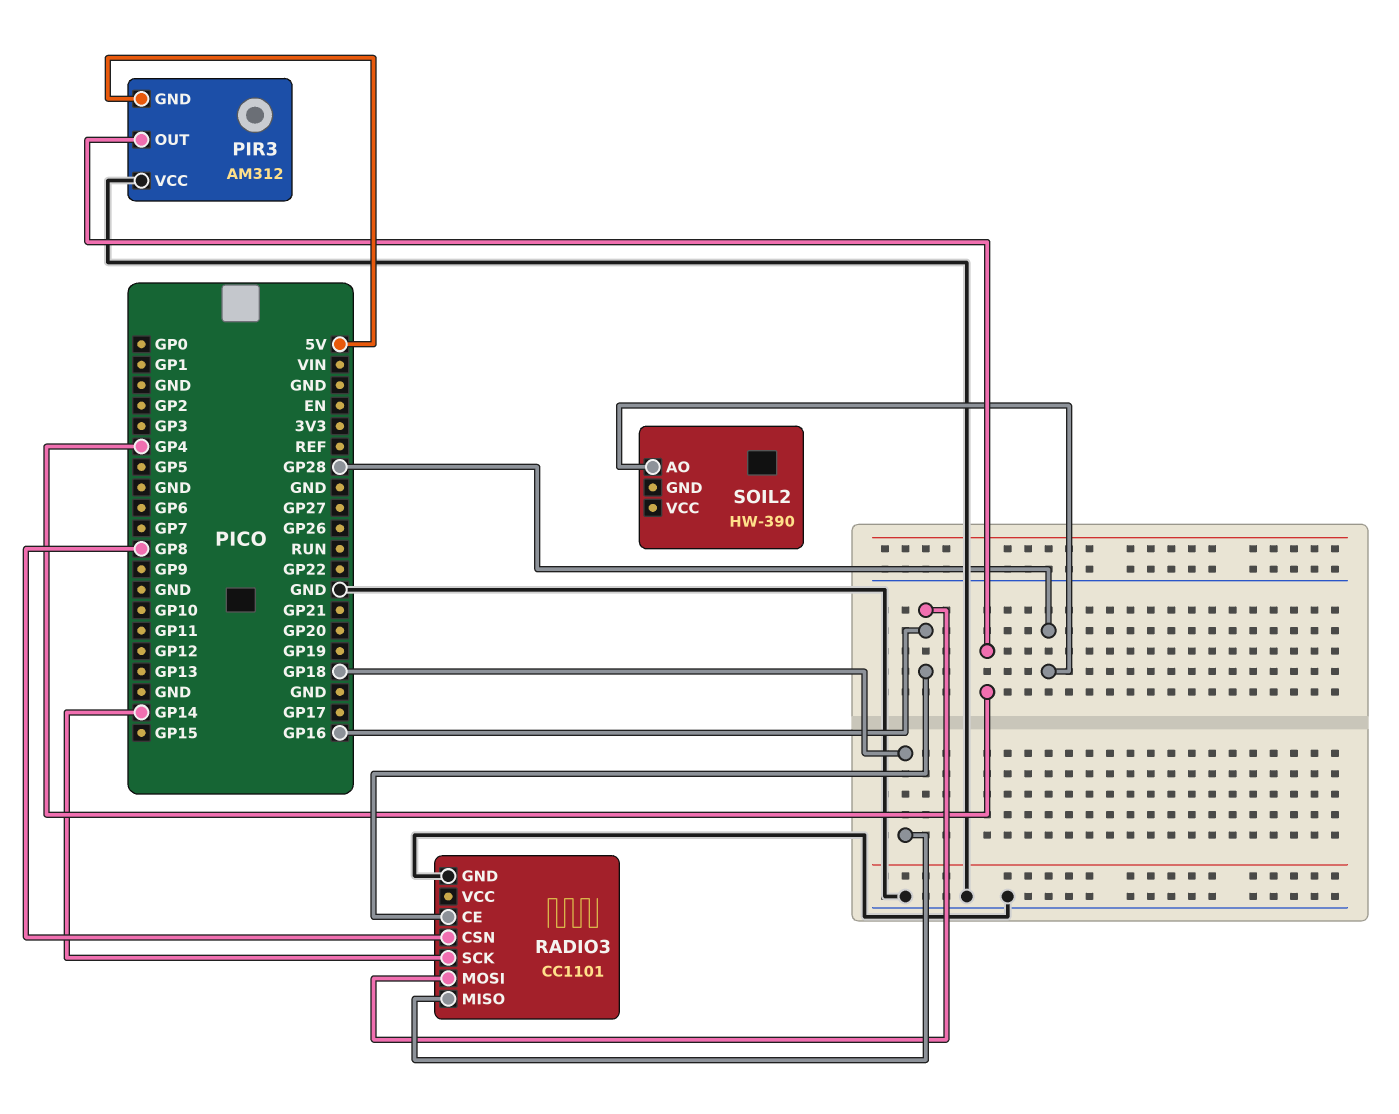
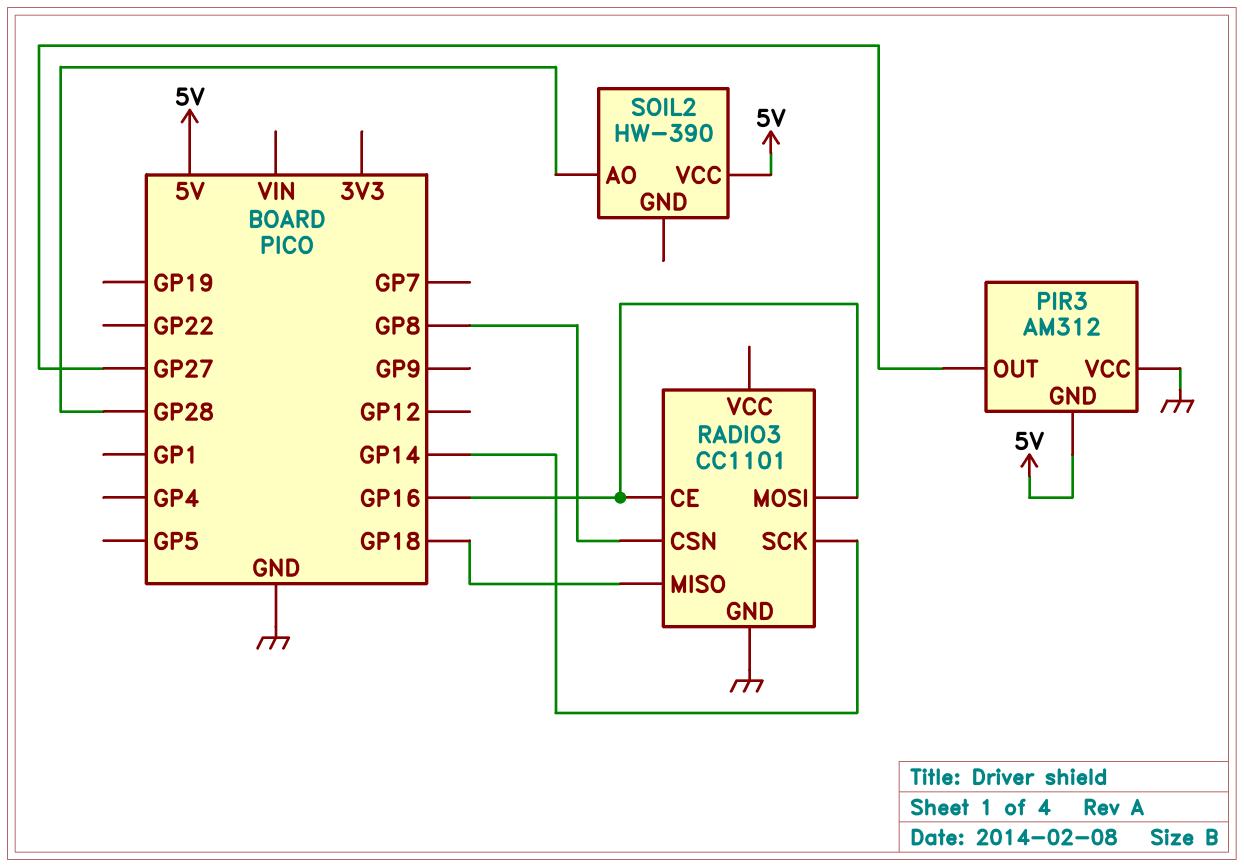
PIR3 pin OUT: GP4 -> GP27
SOIL2 pin VCC: none -> 5V

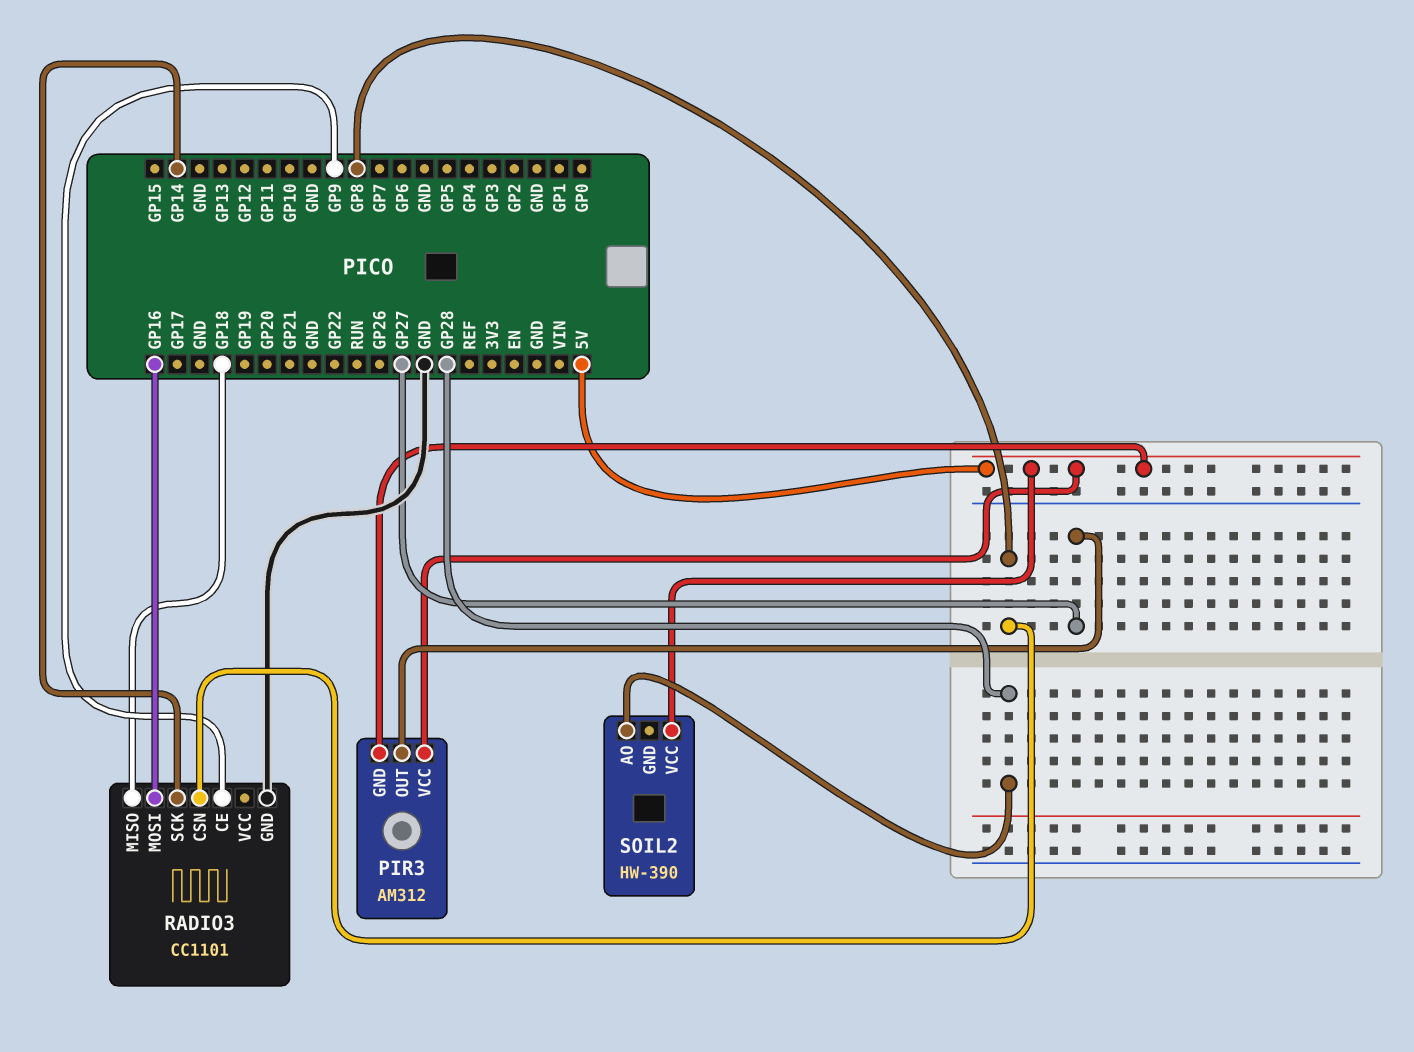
PIR3 pin VCC: GND -> 5V
RADIO3 pin CE: GP16 -> GP9

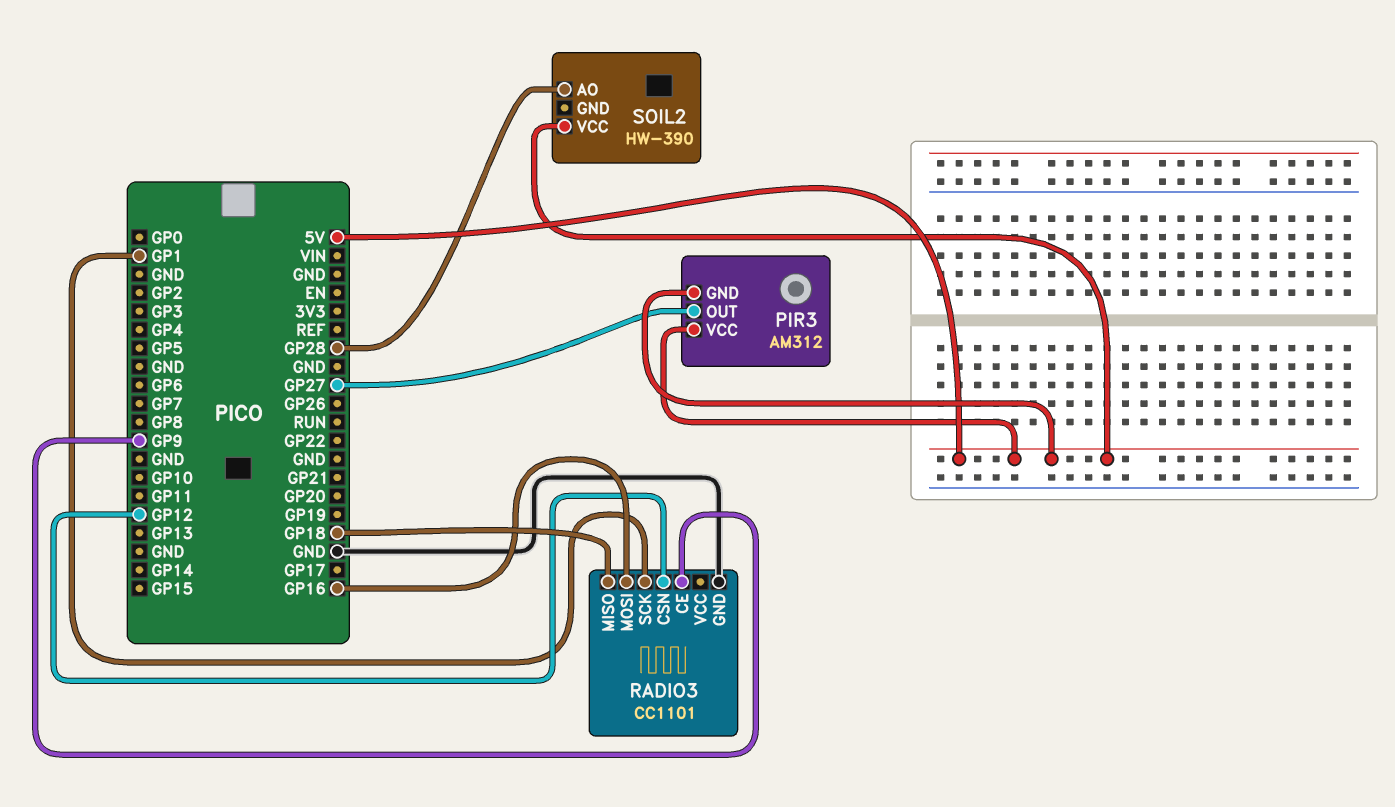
RADIO3 pin CSN: GP8 -> GP12
RADIO3 pin SCK: GP14 -> GP1

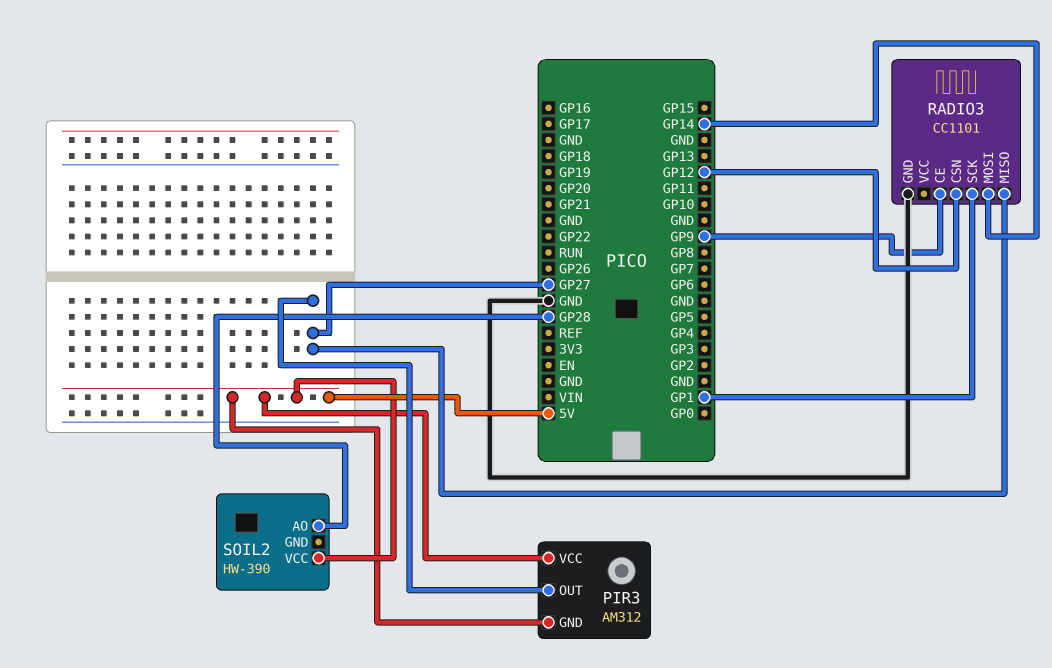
RADIO3 pin MISO: GP18 -> GP27
RADIO3 pin MOSI: GP16 -> GP14

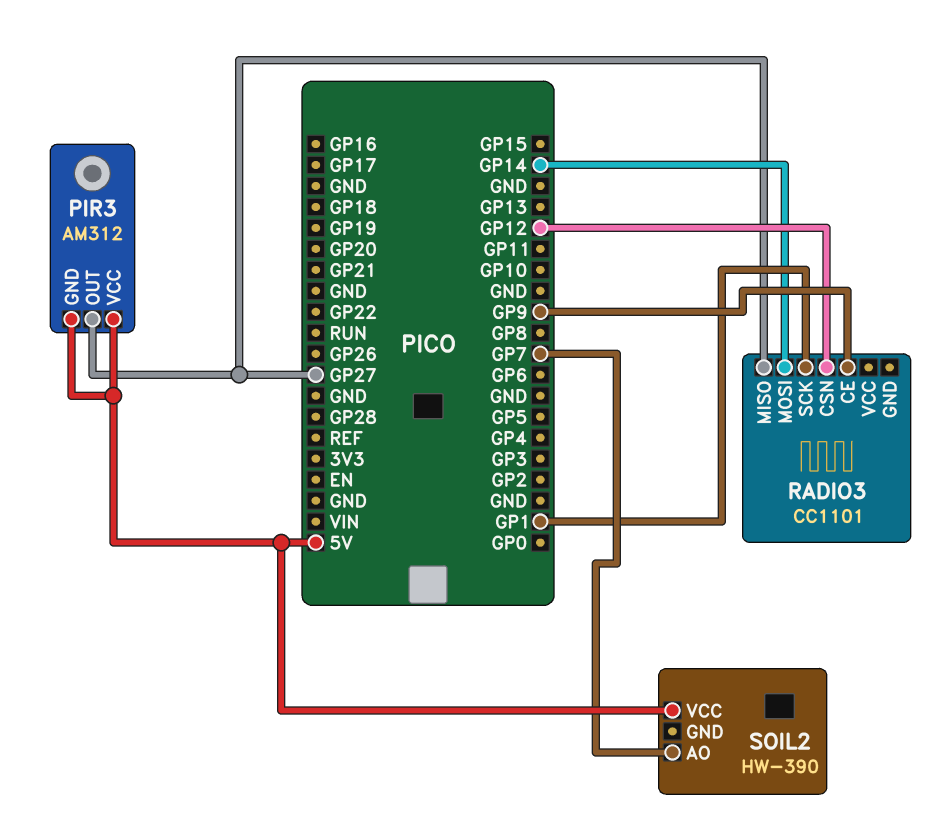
RADIO3 pin GND: GND -> none
SOIL2 pin AO: GP28 -> GP7

